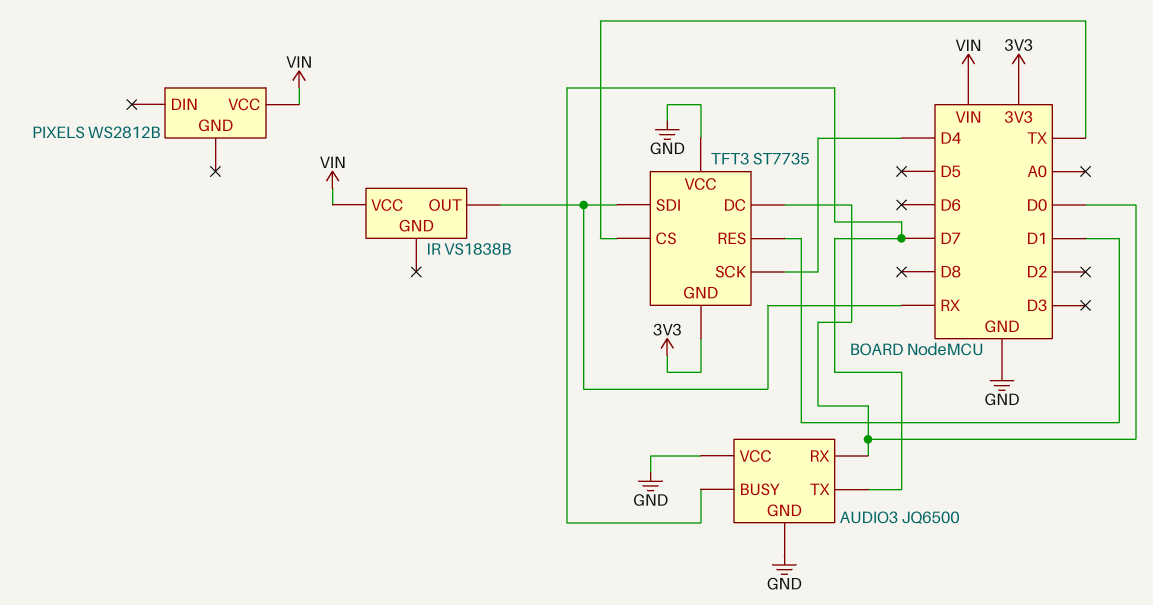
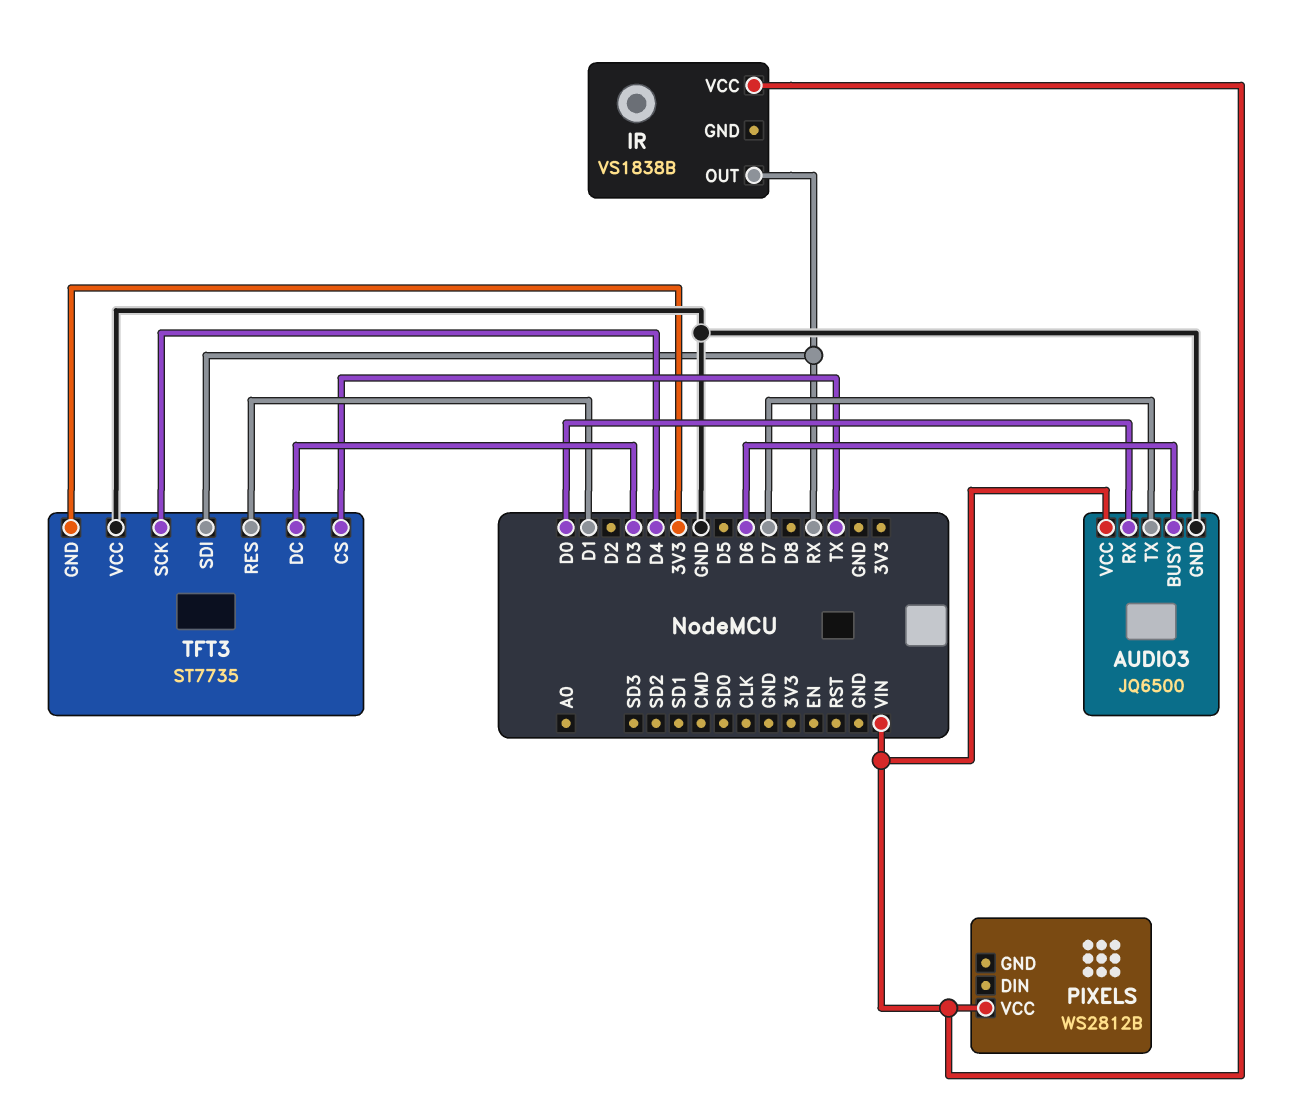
AUDIO3 pin BUSY: D7 -> D6
AUDIO3 pin VCC: GND -> VIN
TFT3 pin DC: D0 -> D3

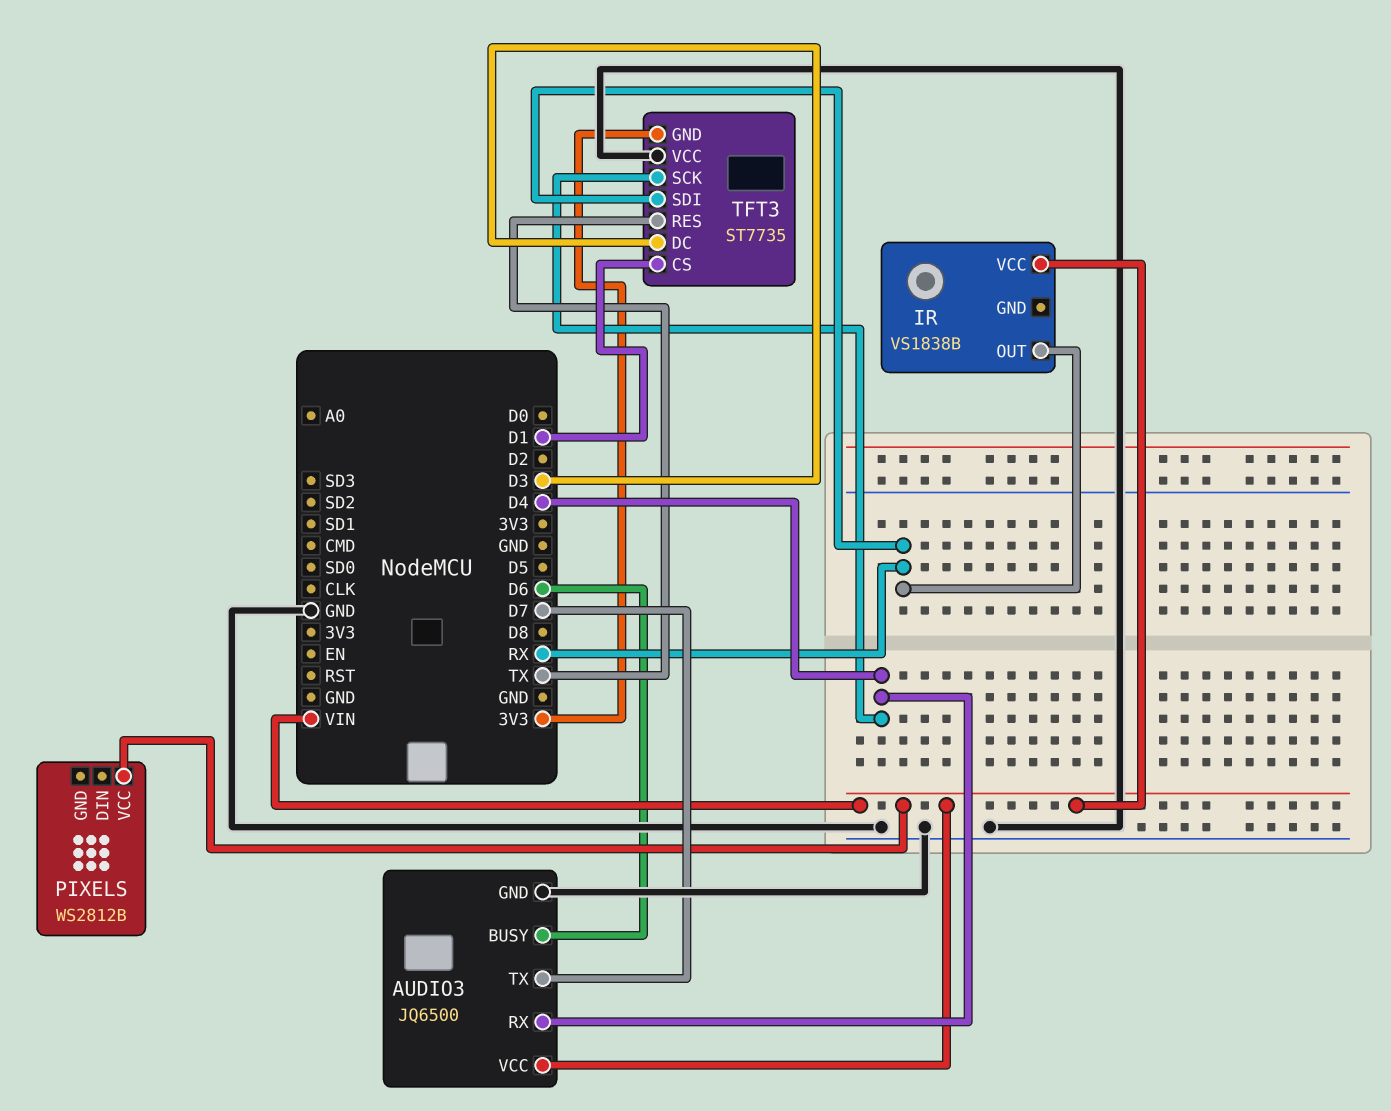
AUDIO3 pin RX: D0 -> D4
TFT3 pin CS: TX -> D1
TFT3 pin RES: D1 -> TX

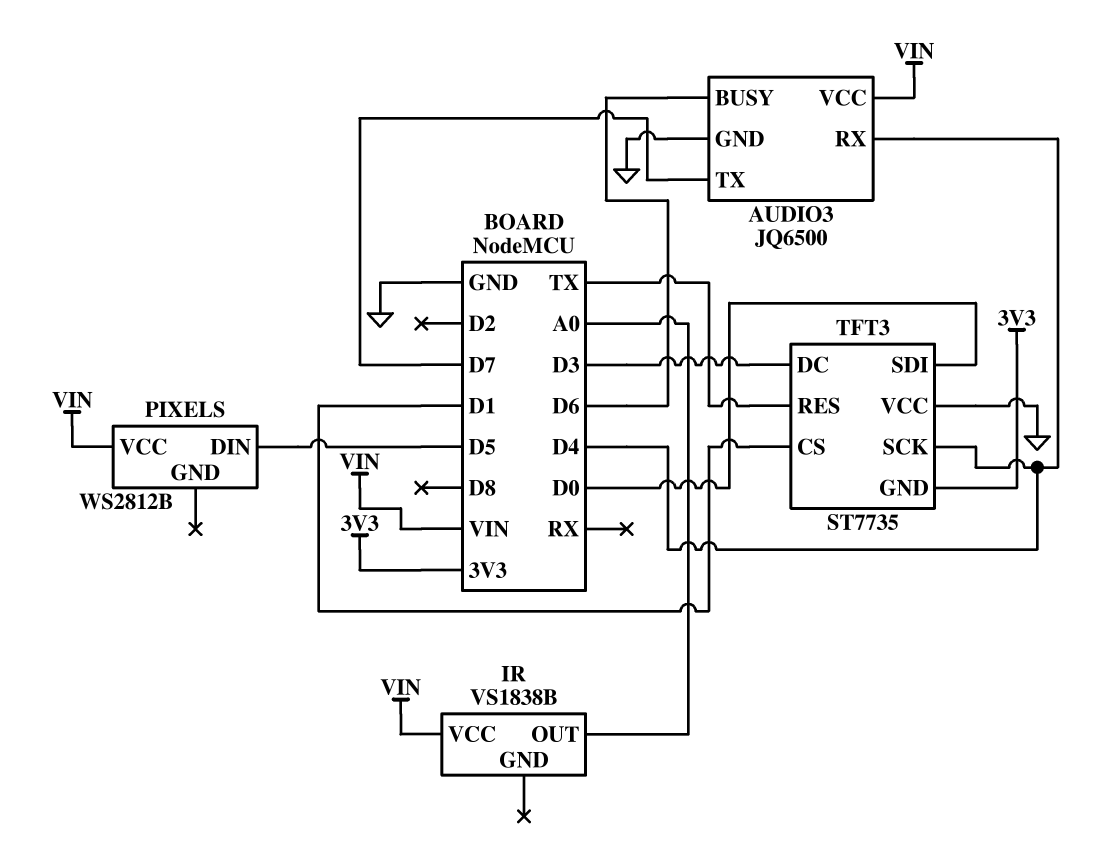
IR pin OUT: RX -> A0
PIXELS pin DIN: none -> D5
TFT3 pin SDI: RX -> D0

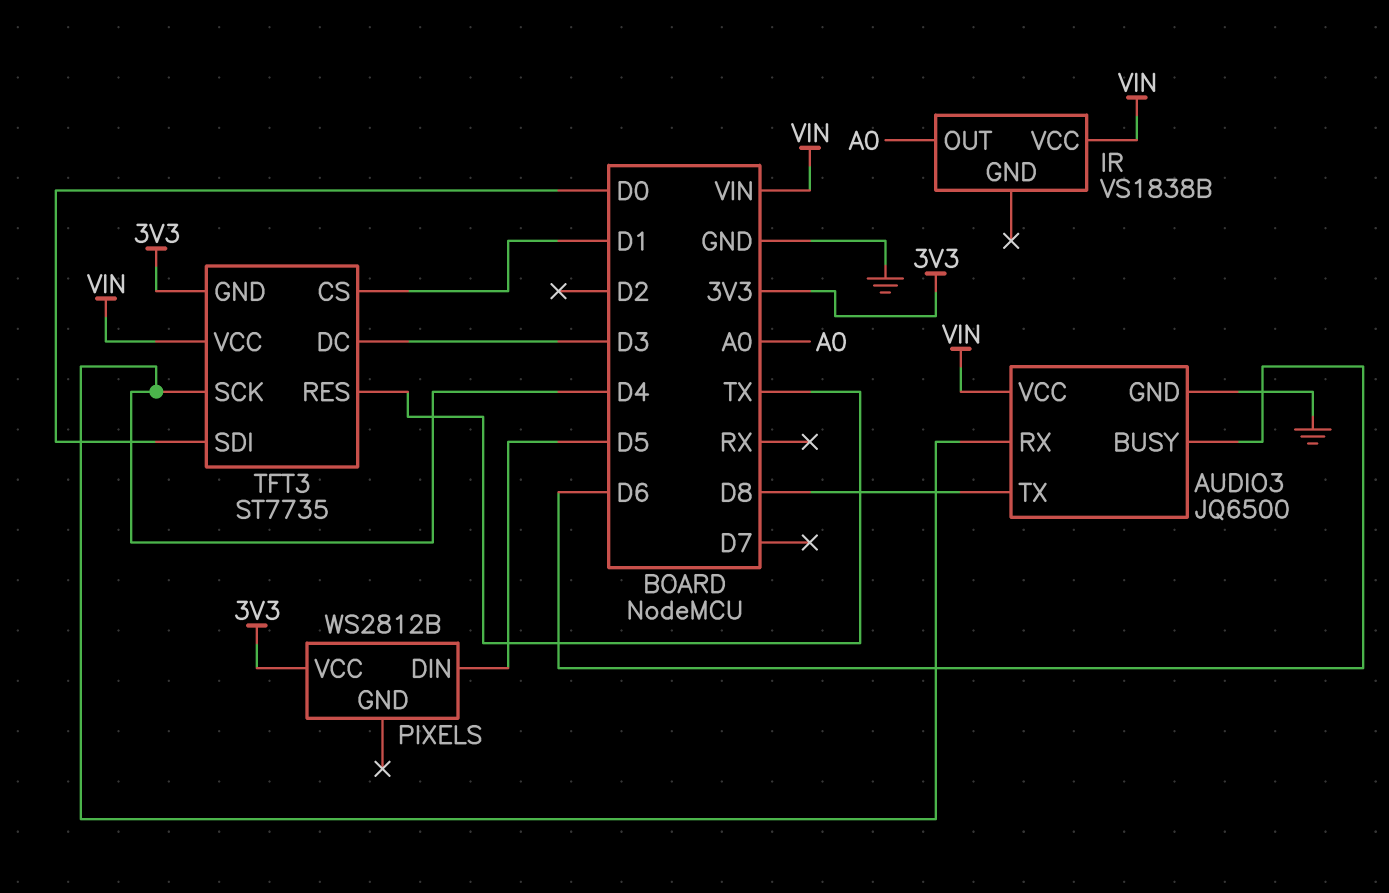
AUDIO3 pin TX: D7 -> D8
PIXELS pin VCC: VIN -> 3V3
TFT3 pin VCC: GND -> VIN

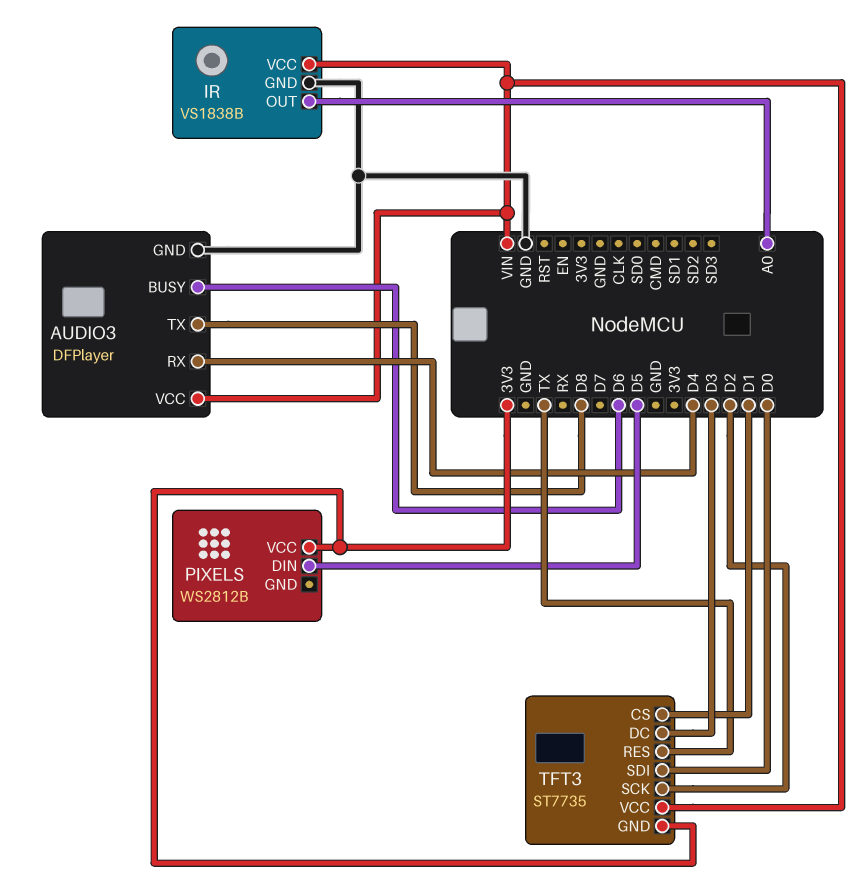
AUDIO3: JQ6500 -> DFPlayer
IR pin GND: none -> GND
TFT3 pin SCK: D4 -> D2

